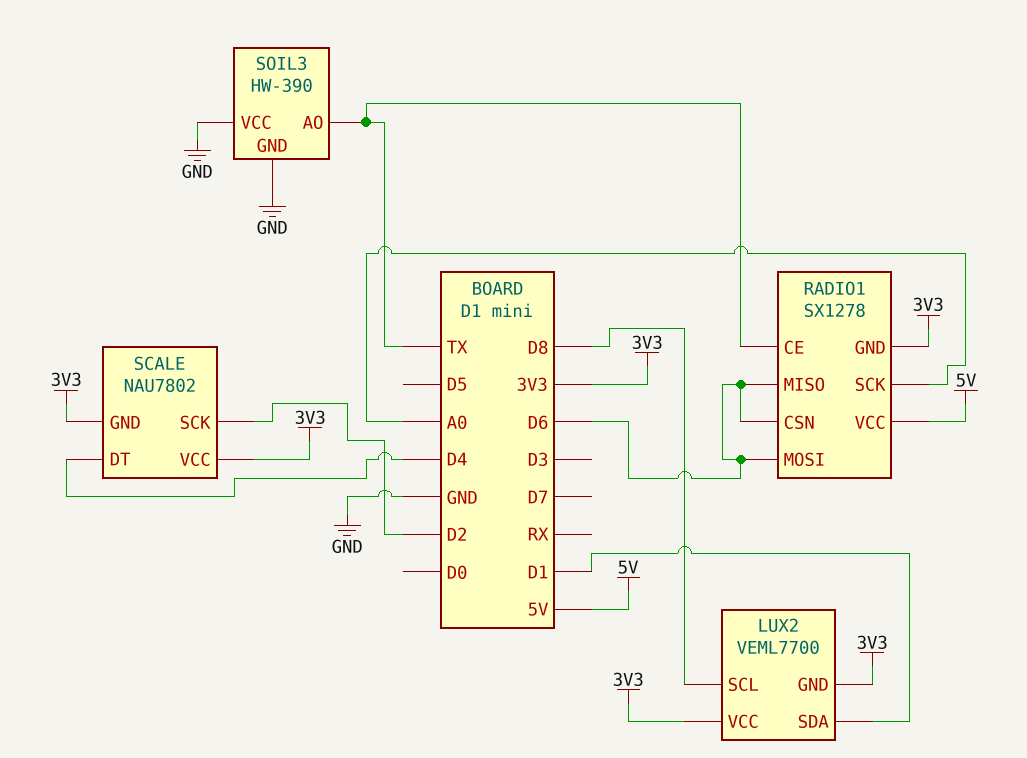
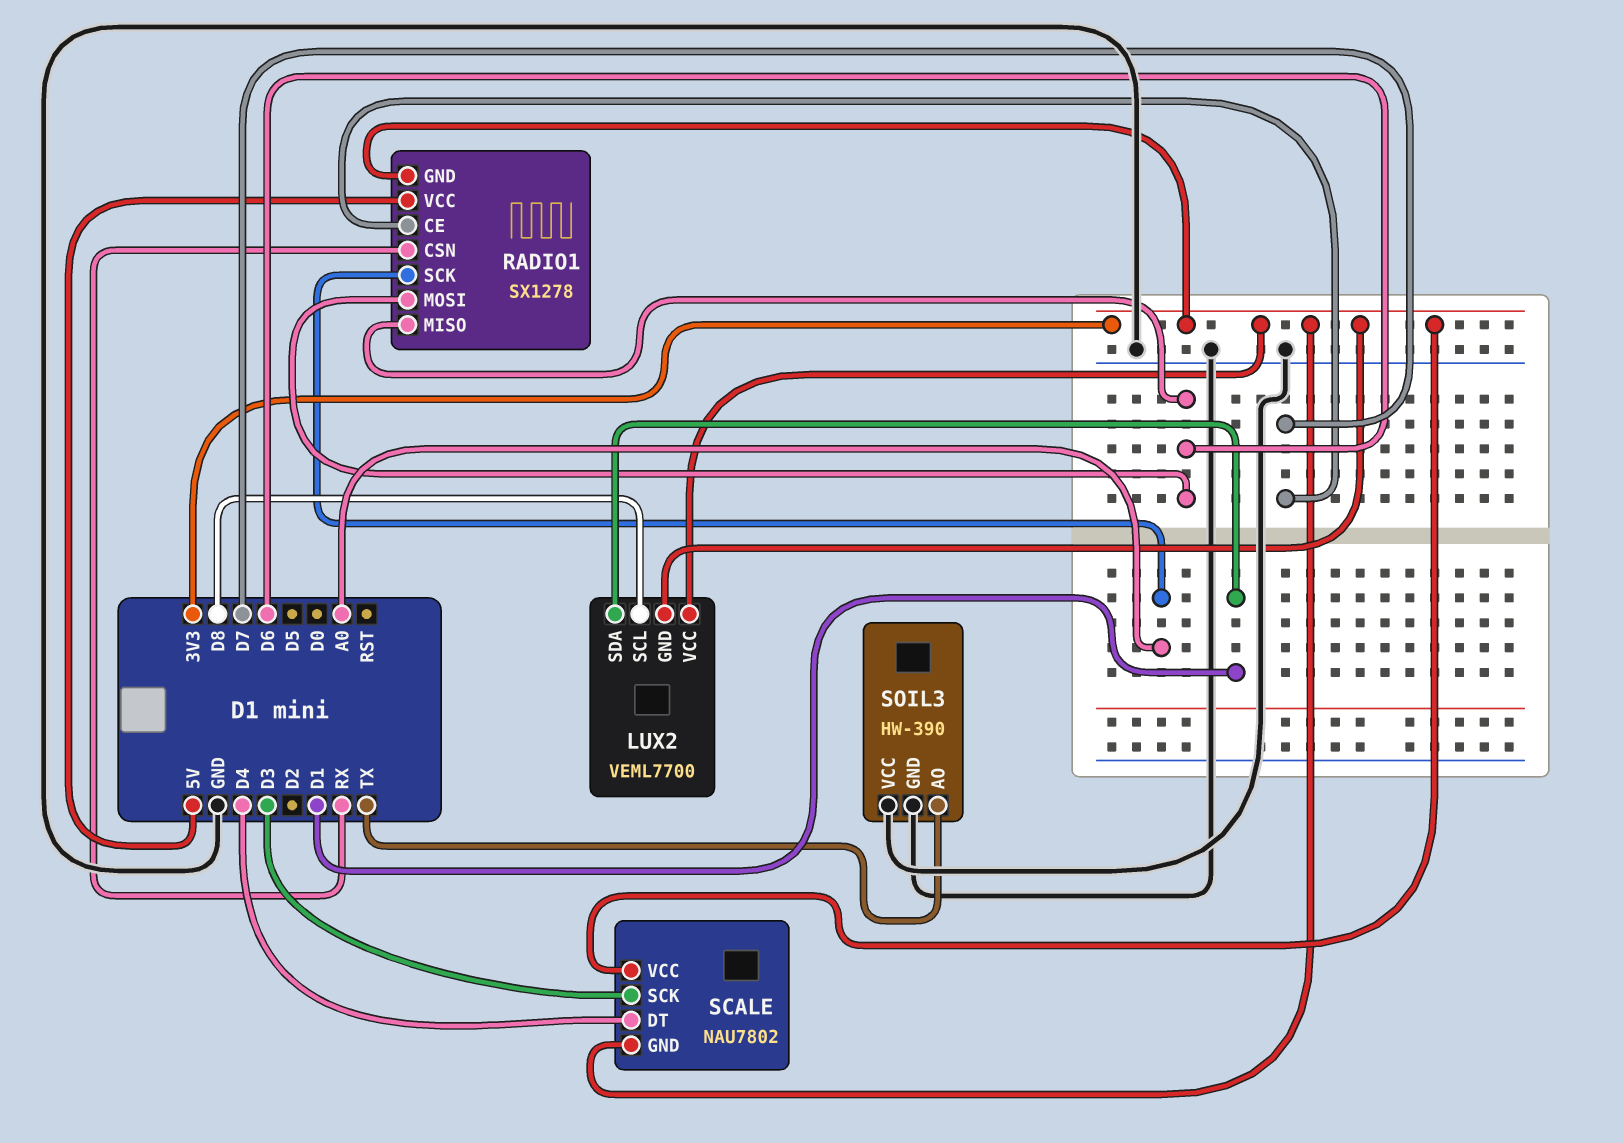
RADIO1 pin CE: TX -> D7
RADIO1 pin CSN: D6 -> RX
SCALE pin SCK: D2 -> D3

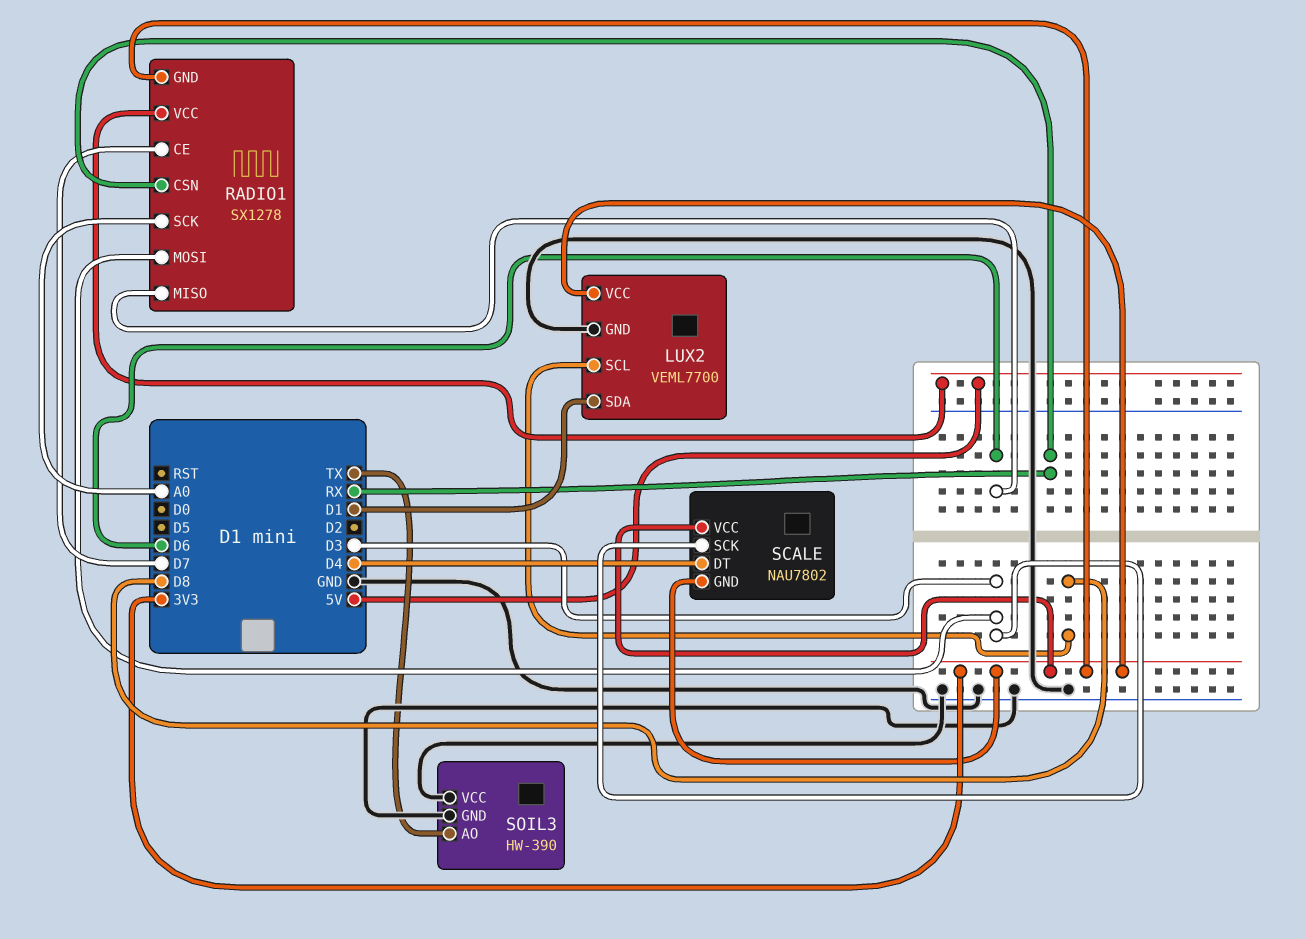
LUX2 pin GND: 3V3 -> GND
RADIO1 pin MOSI: D6 -> D3

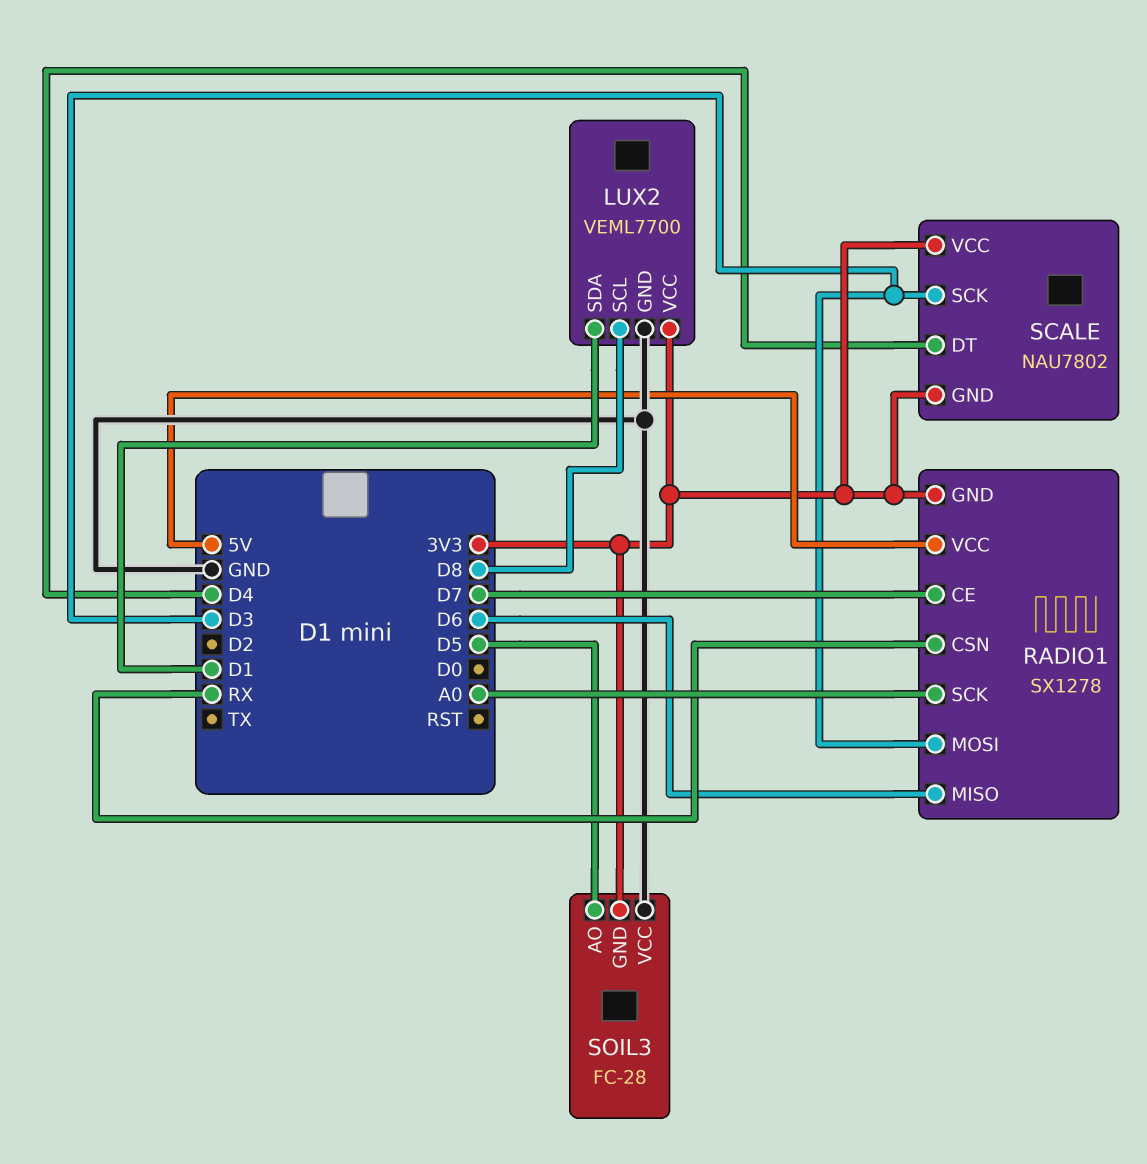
SOIL3: HW-390 -> FC-28
SOIL3 pin AO: TX -> D5
SOIL3 pin GND: GND -> 3V3

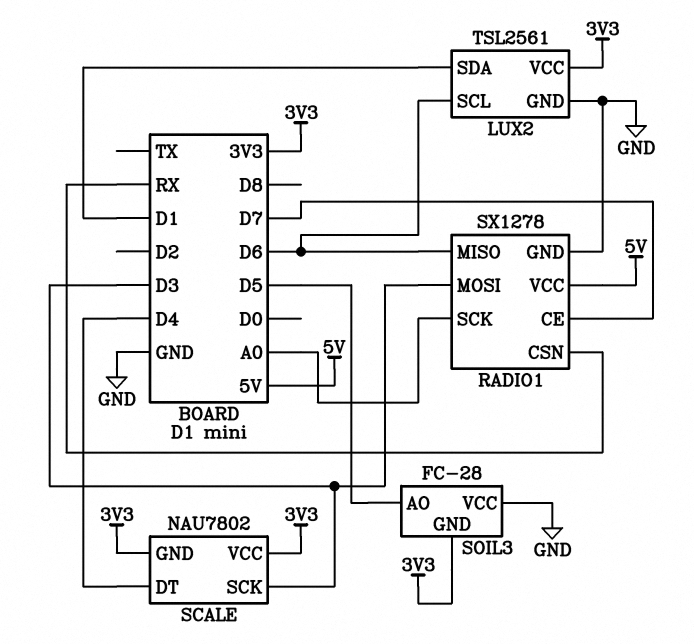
LUX2: VEML7700 -> TSL2561
LUX2 pin SCL: D8 -> D6
RADIO1 pin GND: 3V3 -> GND

